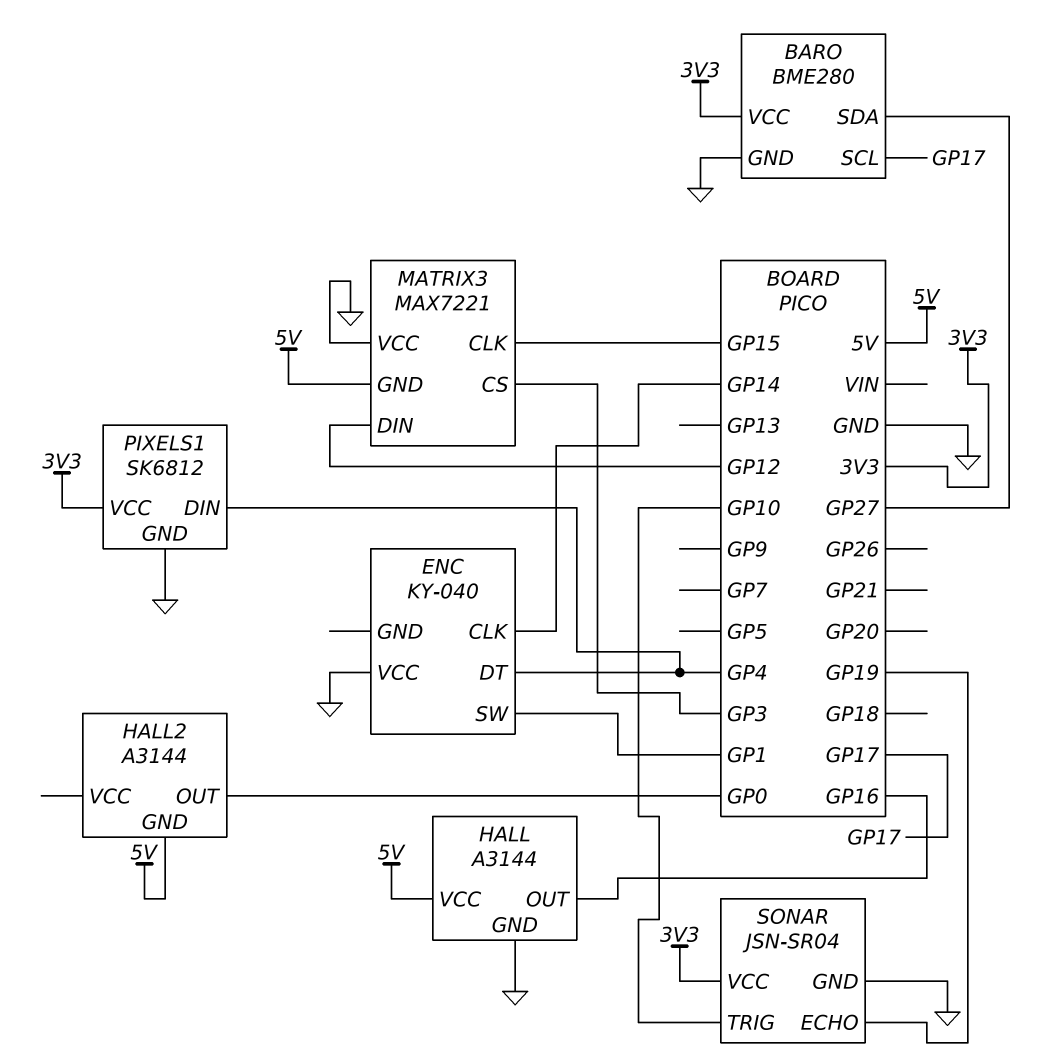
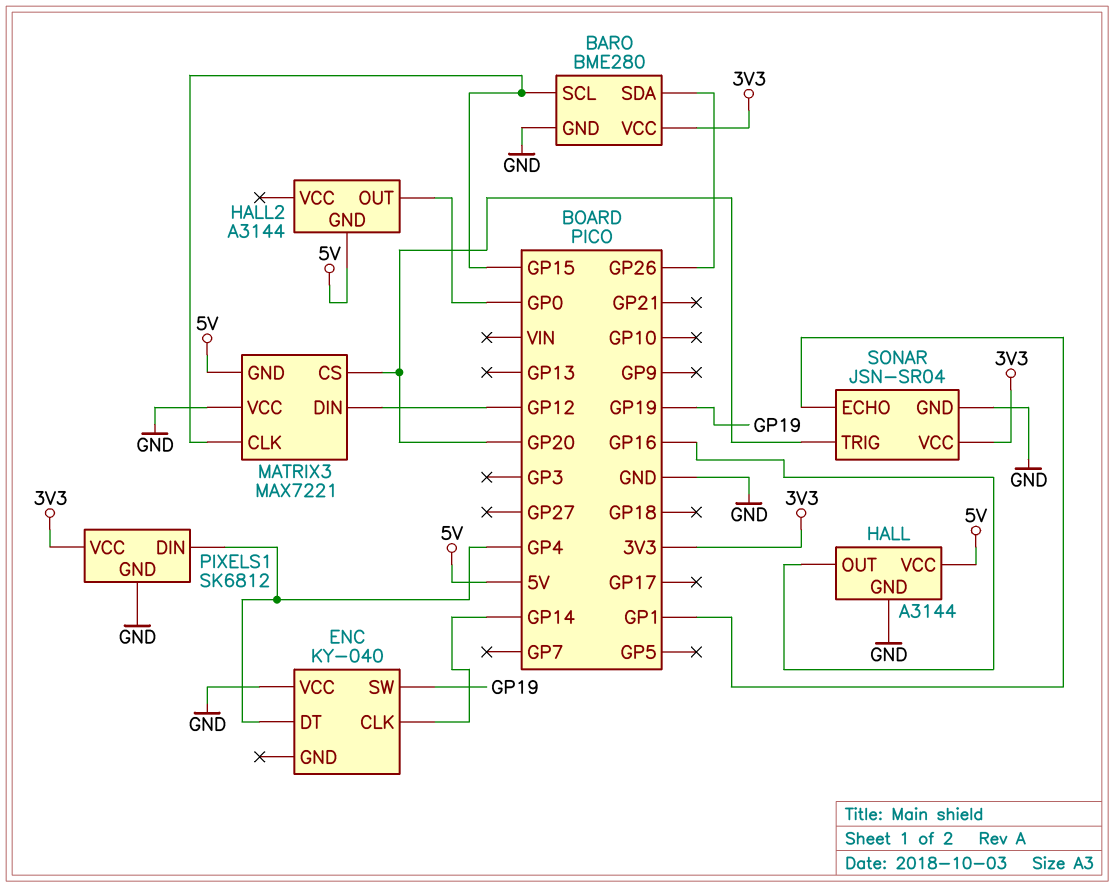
BARO pin SCL: GP17 -> GP15
BARO pin SDA: GP27 -> GP26
ENC pin SW: GP1 -> GP19
MATRIX3 pin CS: GP3 -> GP20
SONAR pin ECHO: GP19 -> GP1
SONAR pin TRIG: GP10 -> GP20

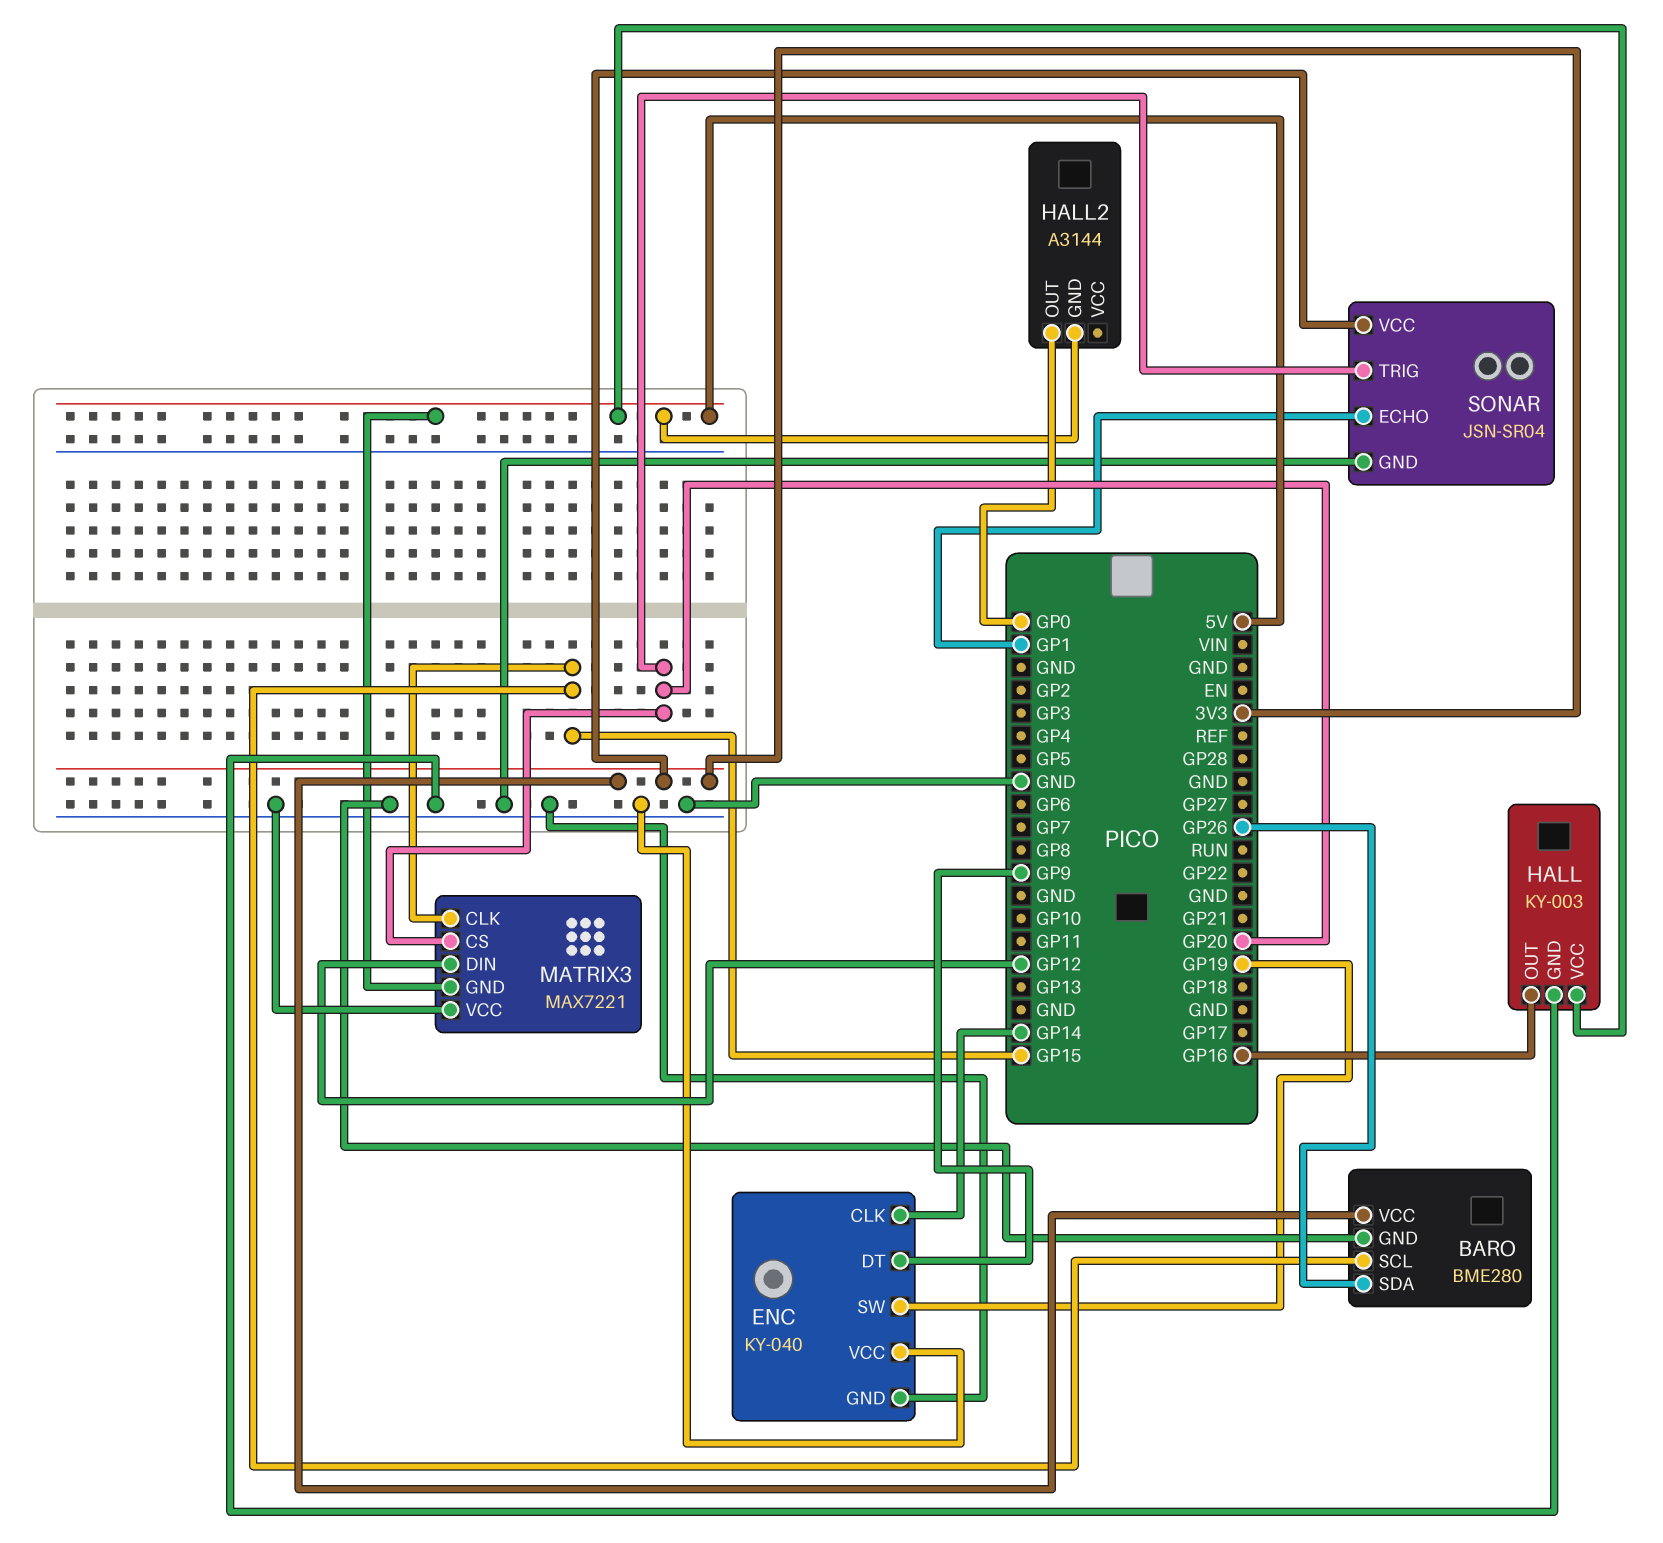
ENC pin DT: GP4 -> GP9
ENC pin GND: none -> GND
HALL: A3144 -> KY-003
PIXELS1: SK6812 -> none
PIXELS1 pin DIN: GP4 -> none
PIXELS1 pin GND: GND -> none
PIXELS1 pin VCC: 3V3 -> none

